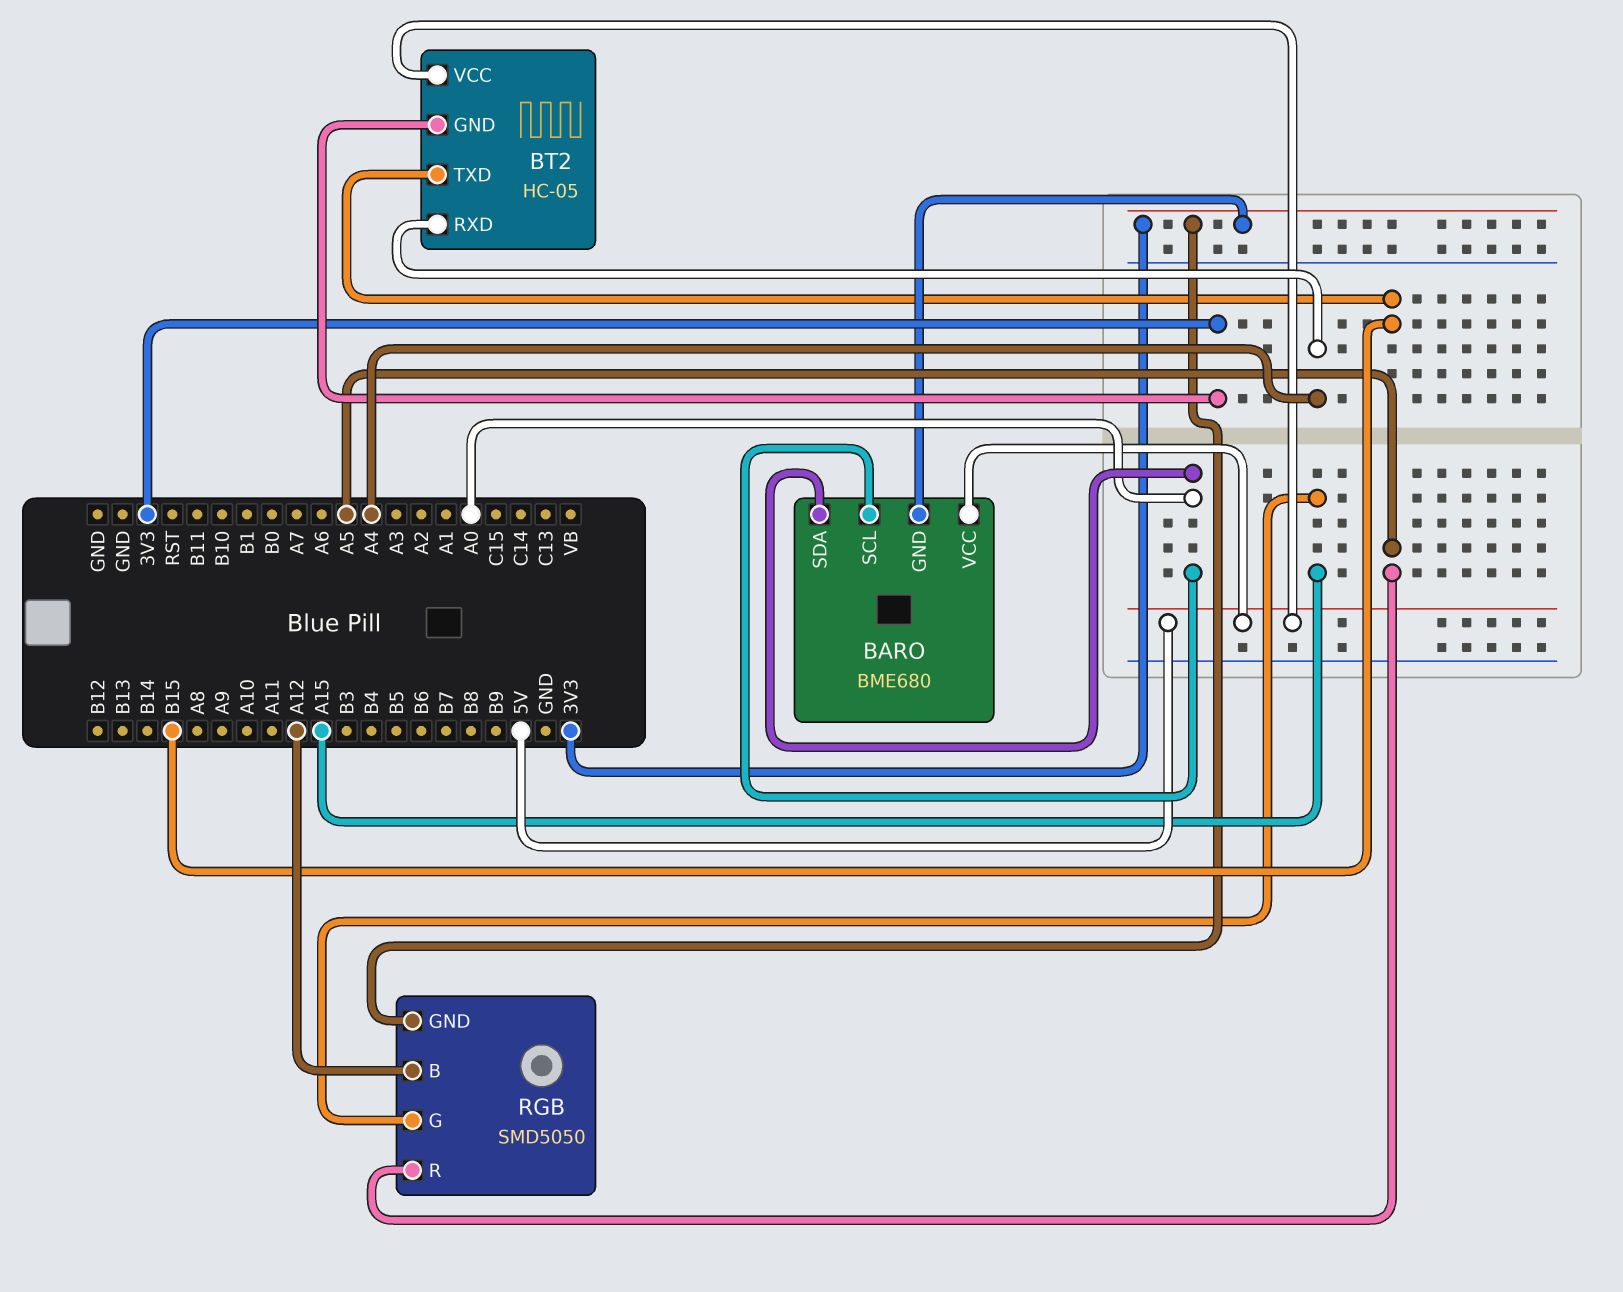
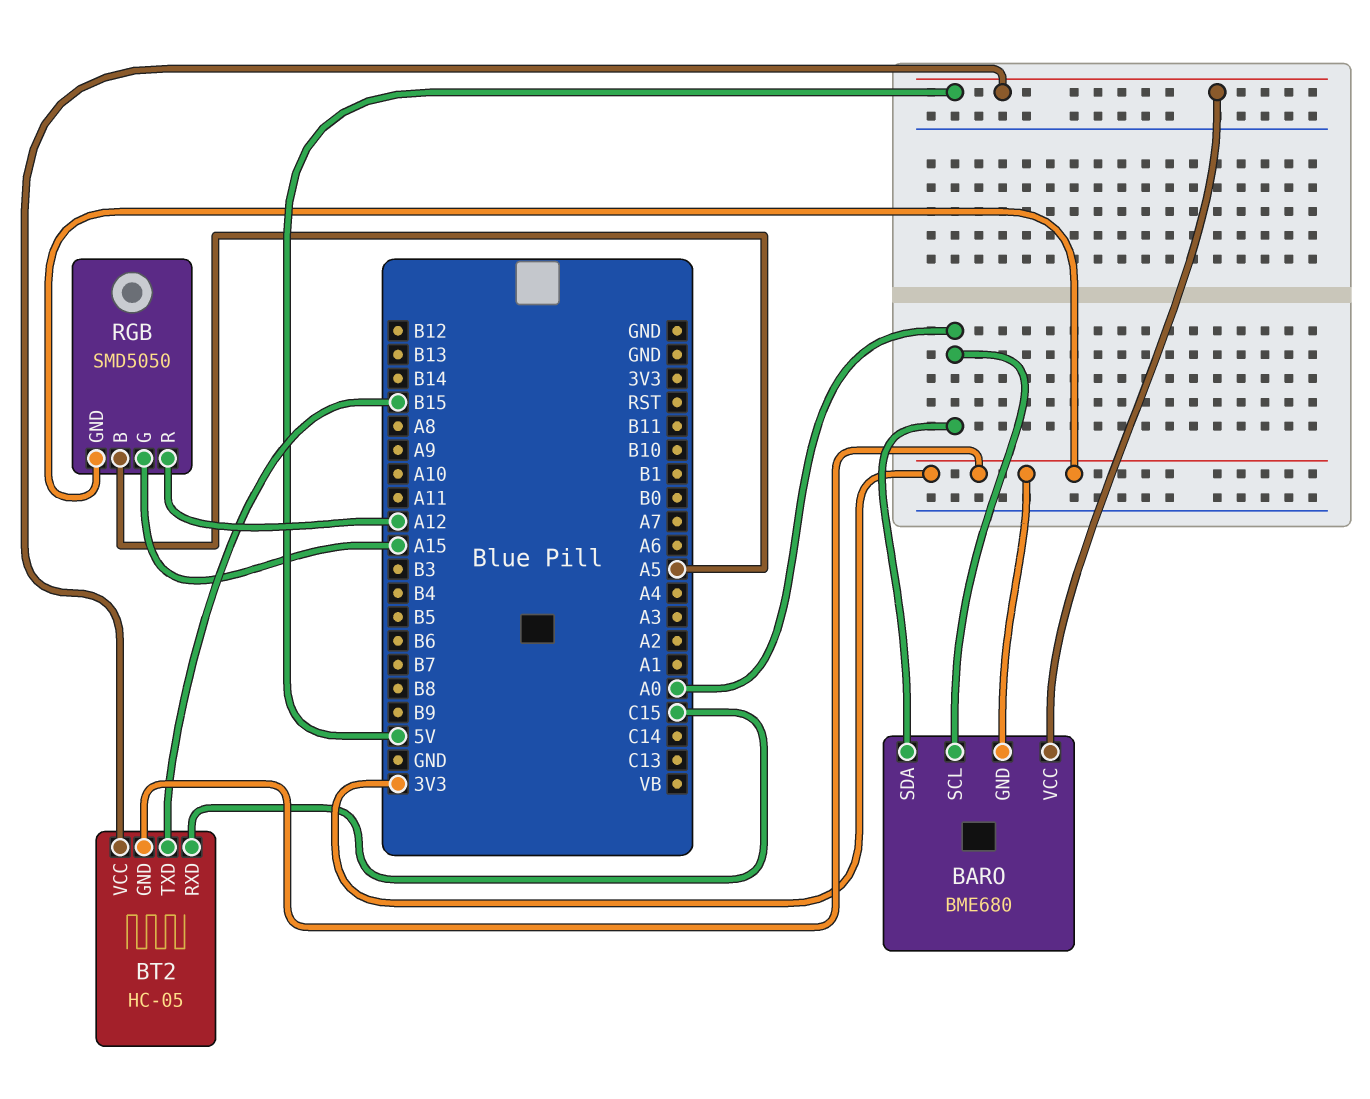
BT2 pin RXD: A4 -> C15
RGB pin B: A12 -> A5
RGB pin R: A5 -> A12

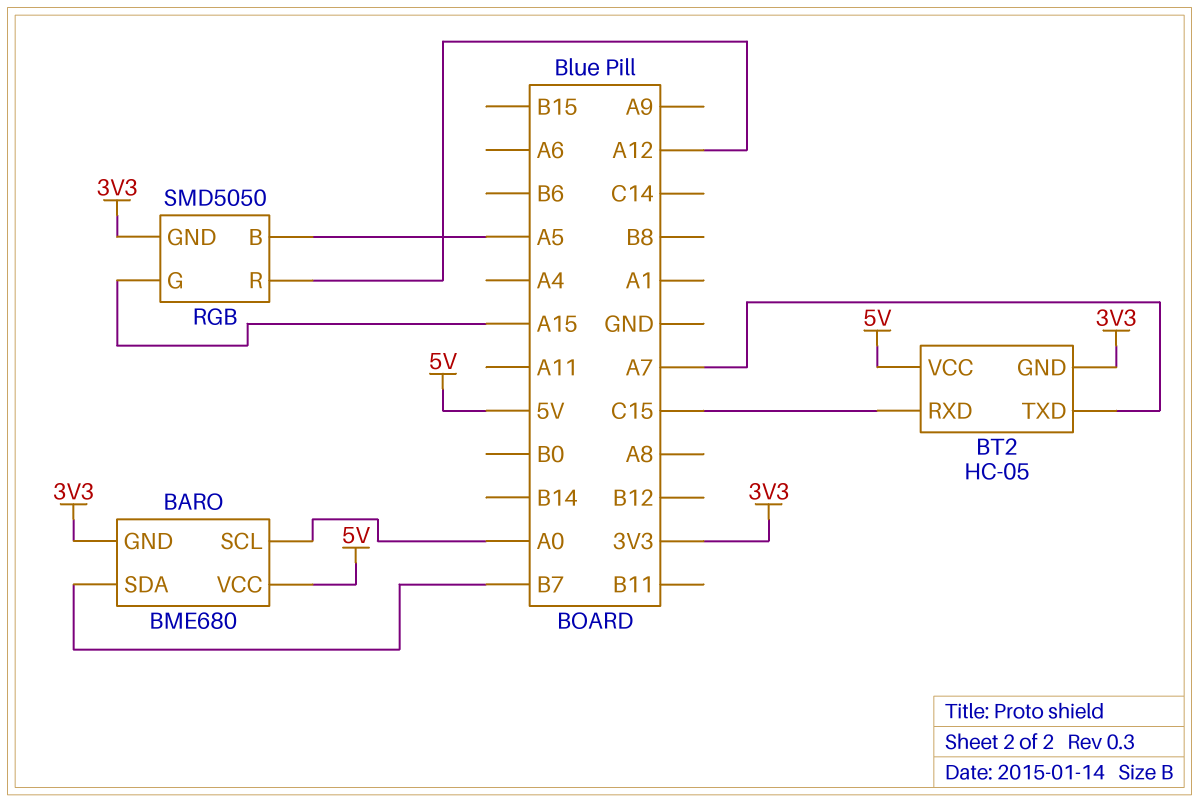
BARO pin SDA: A0 -> B7
BT2 pin TXD: B15 -> A7

